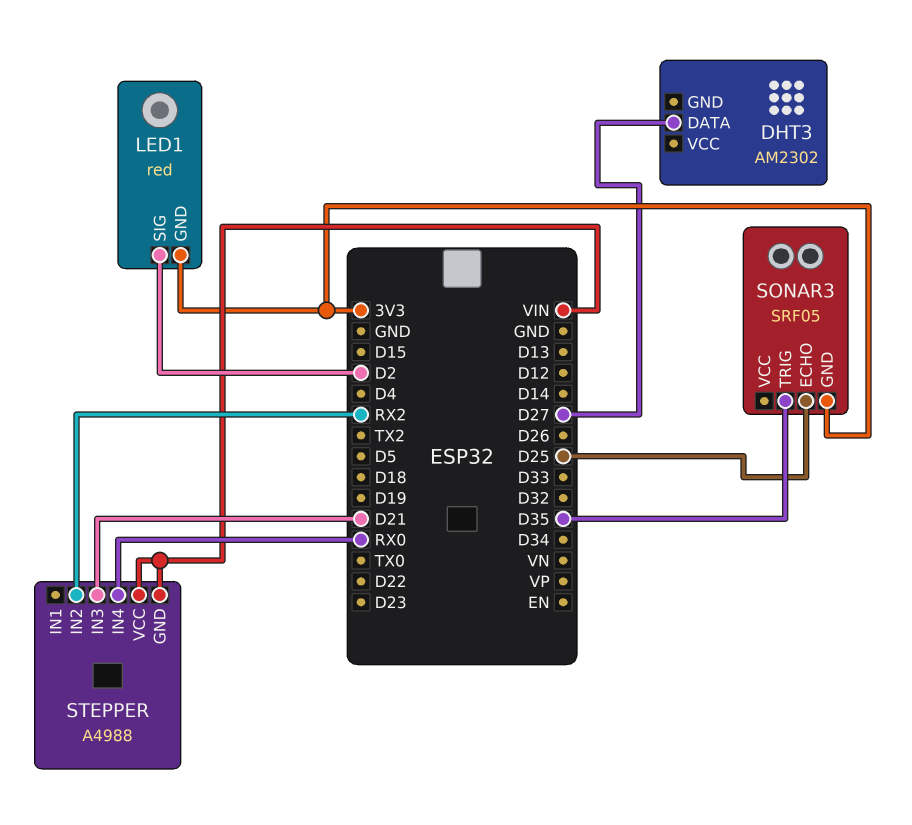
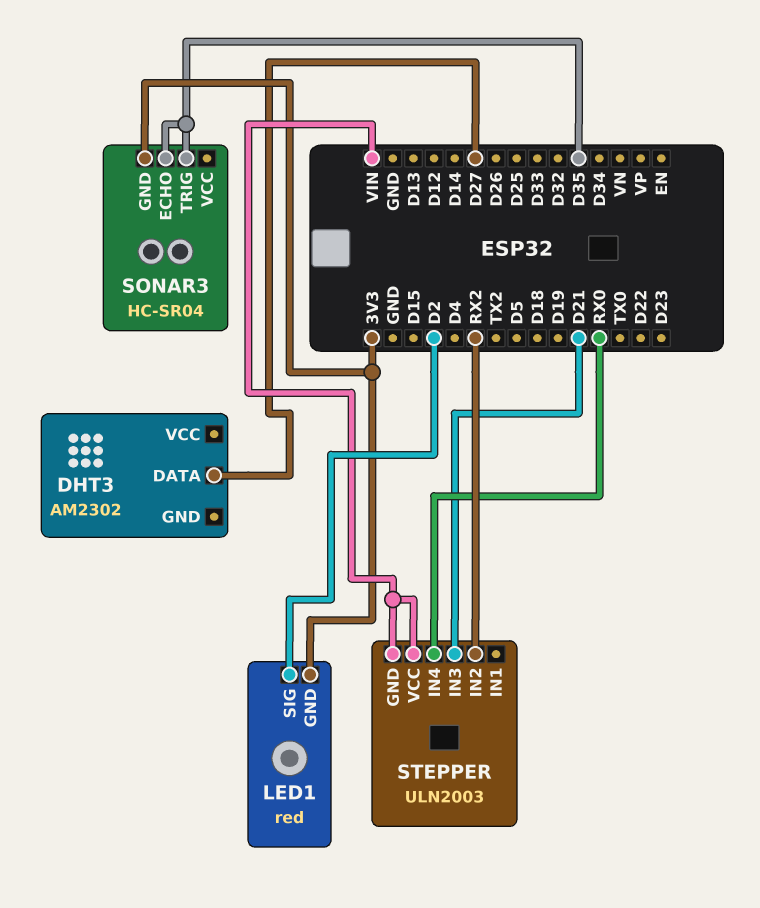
SONAR3: SRF05 -> HC-SR04
SONAR3 pin ECHO: D25 -> D35
STEPPER: A4988 -> ULN2003

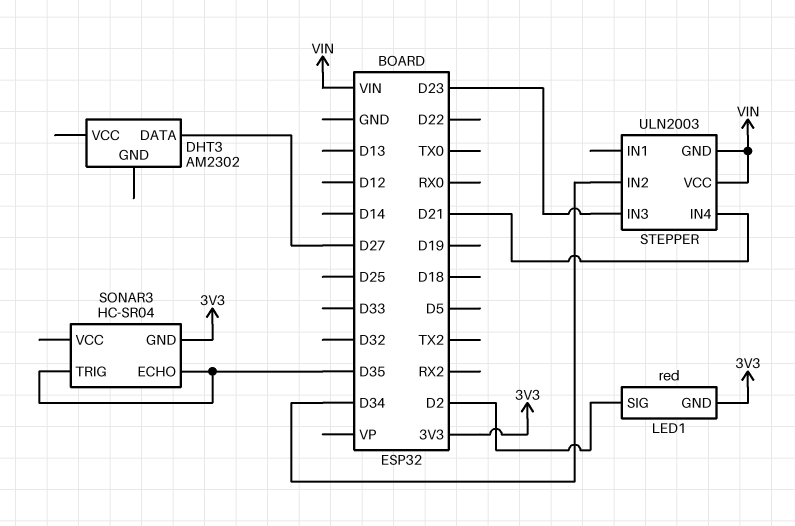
STEPPER pin IN2: RX2 -> D34
STEPPER pin IN3: D21 -> D23
STEPPER pin IN4: RX0 -> D21

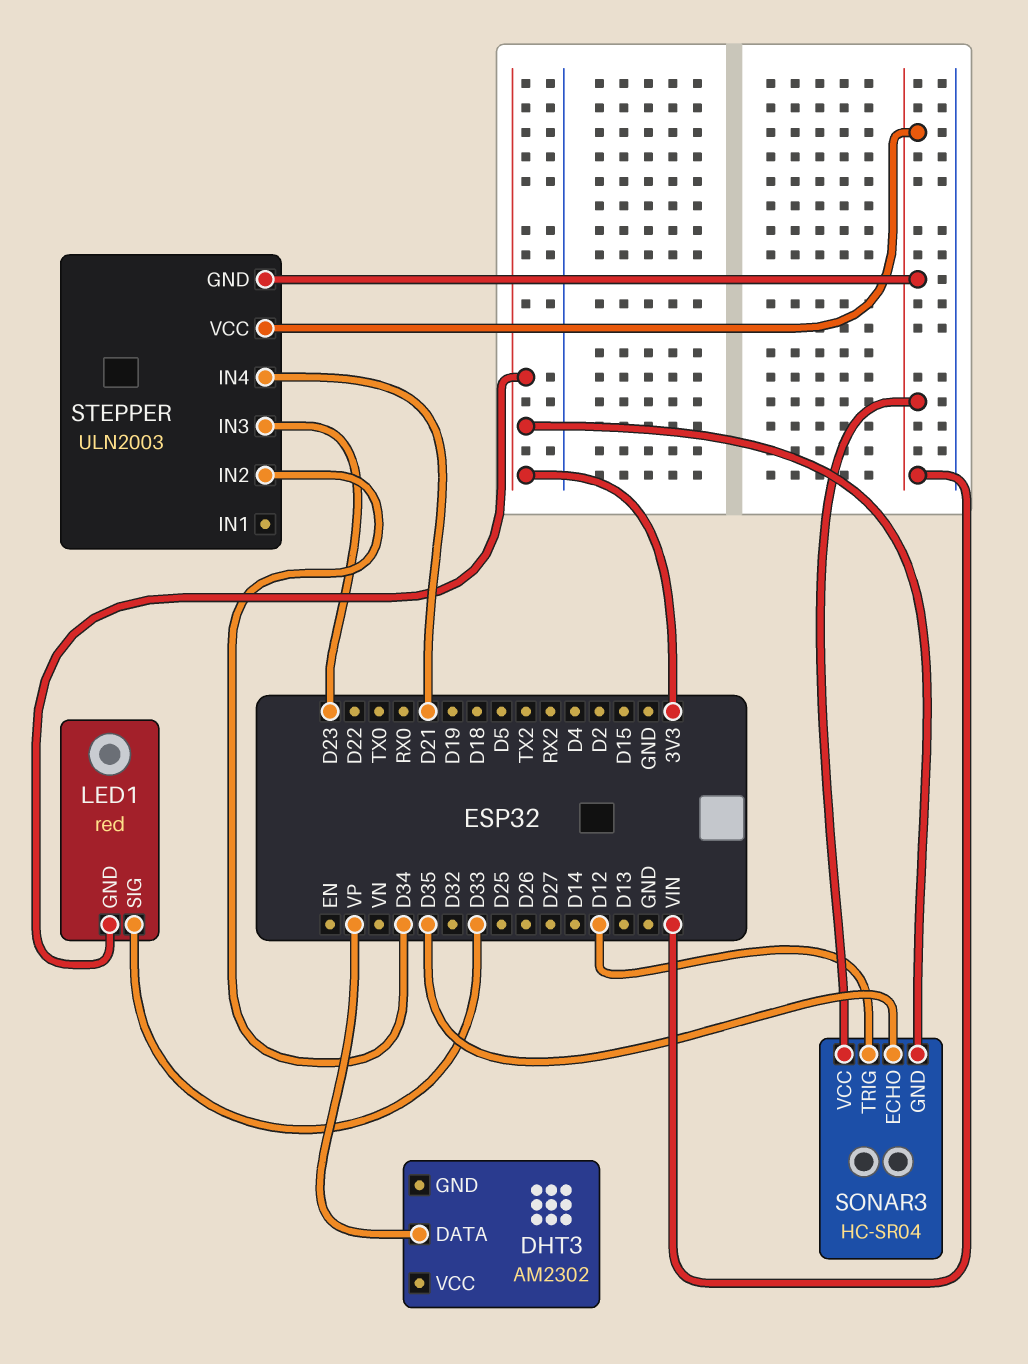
DHT3 pin DATA: D27 -> VP
LED1 pin SIG: D2 -> D33
SONAR3 pin TRIG: D35 -> D12
SONAR3 pin VCC: none -> VIN

